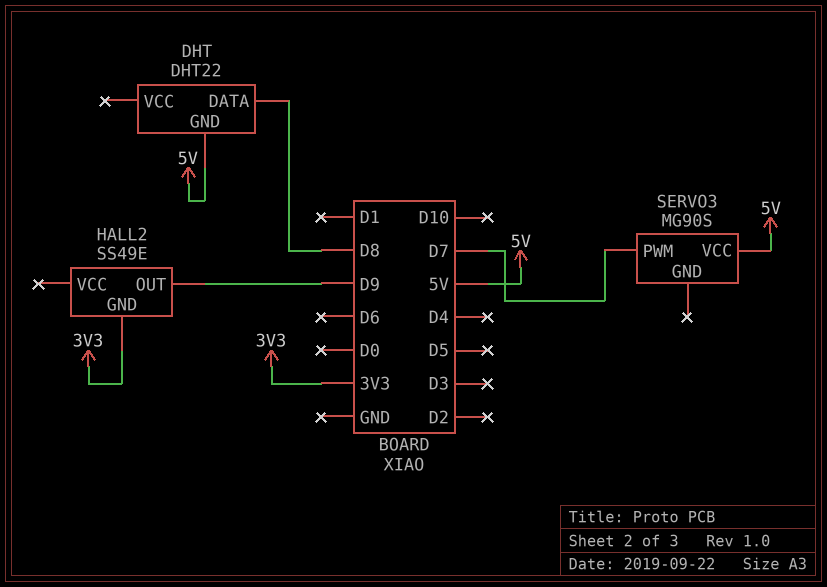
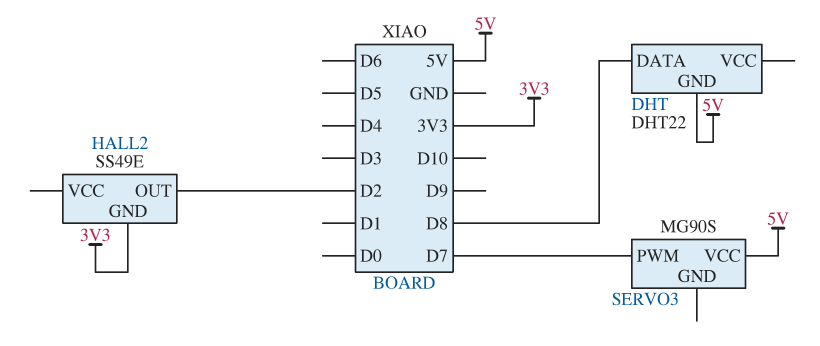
HALL2 pin OUT: D9 -> D2

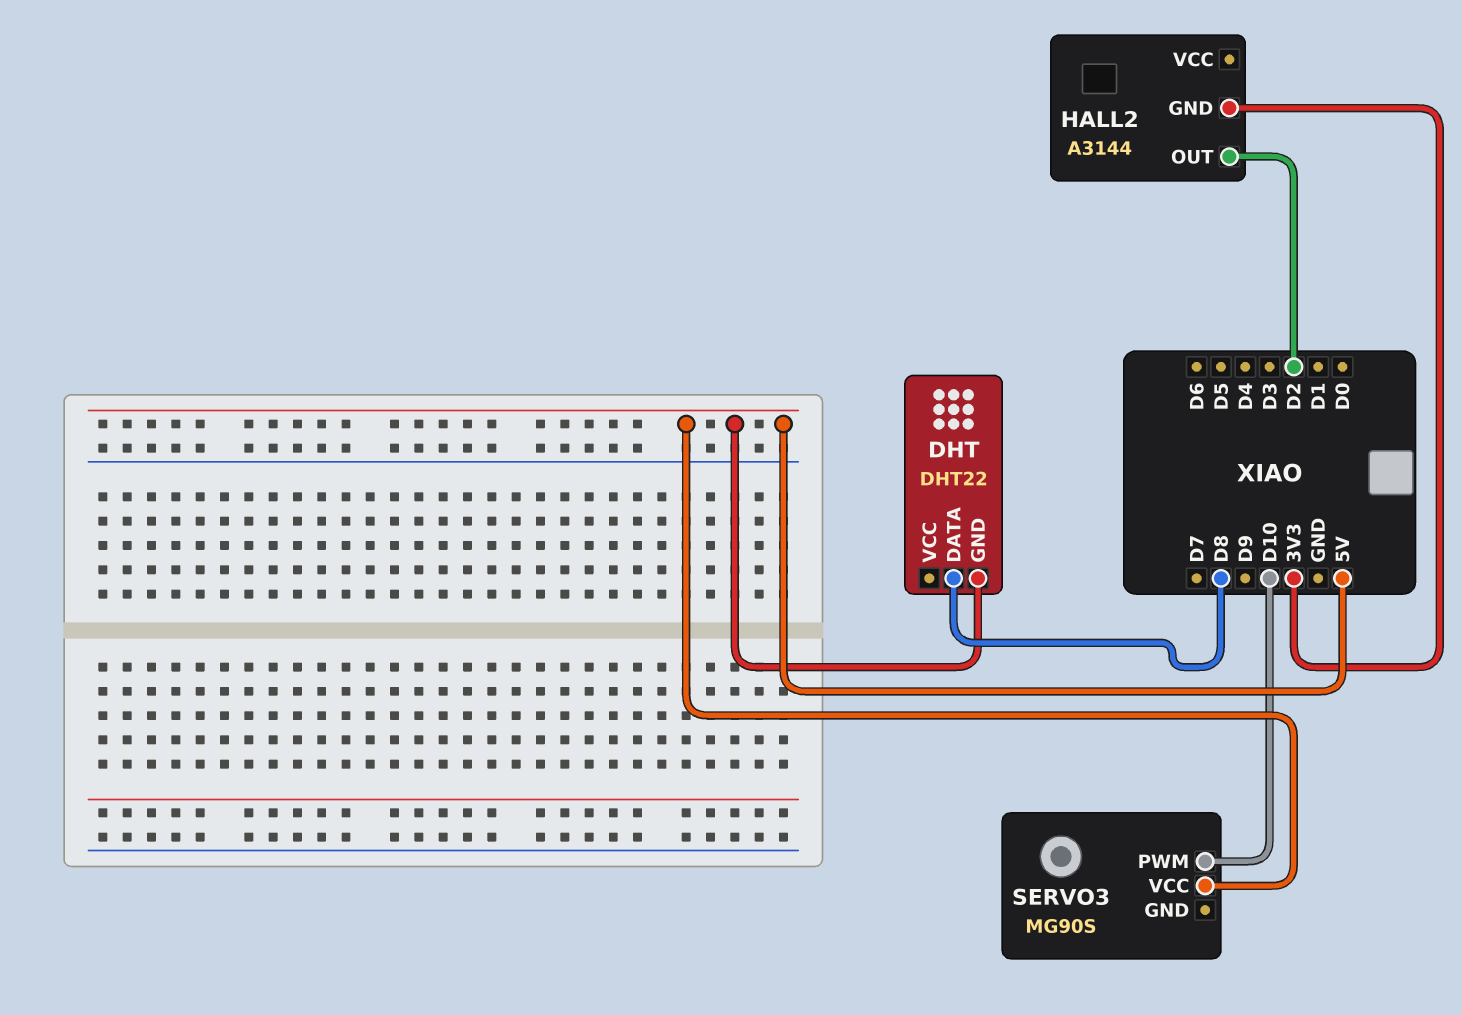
HALL2: SS49E -> A3144
SERVO3 pin PWM: D7 -> D10

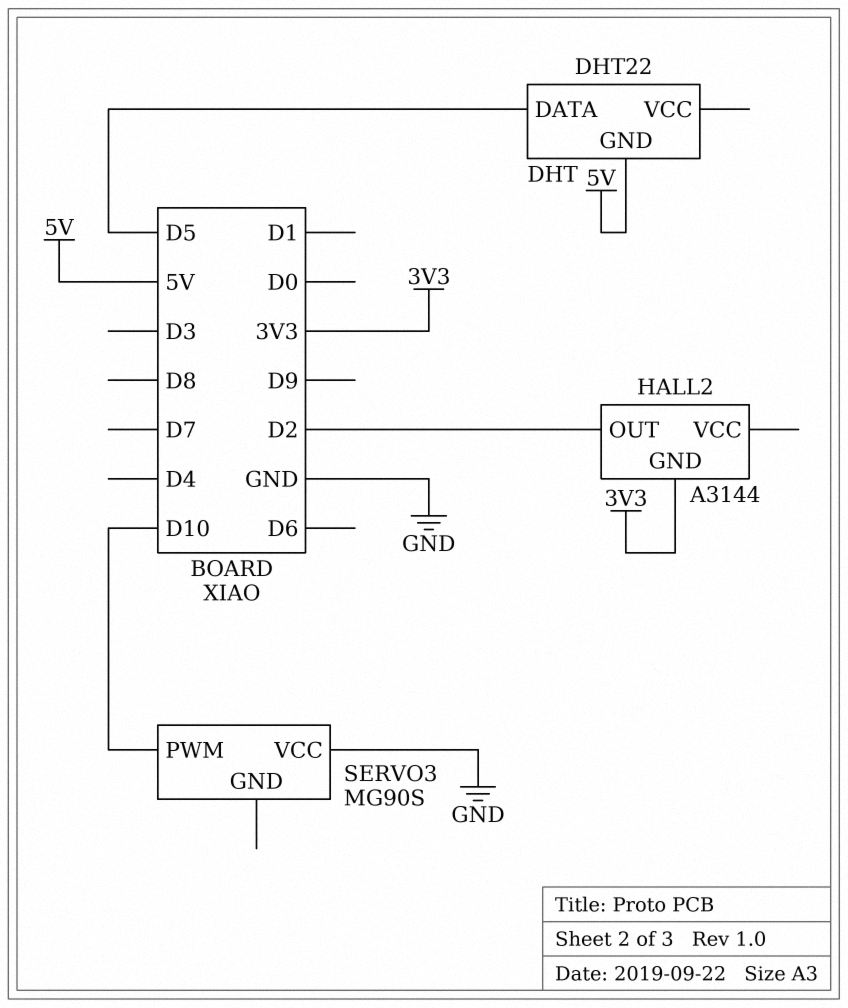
DHT pin DATA: D8 -> D5
SERVO3 pin VCC: 5V -> GND

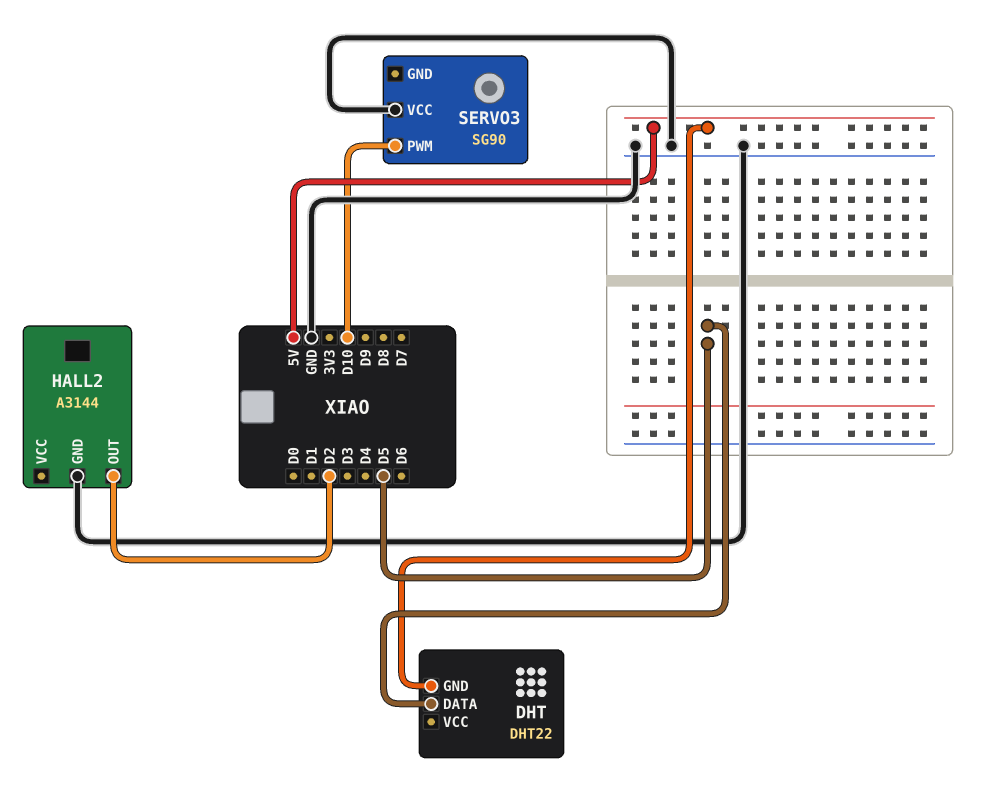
HALL2 pin GND: 3V3 -> GND
SERVO3: MG90S -> SG90

